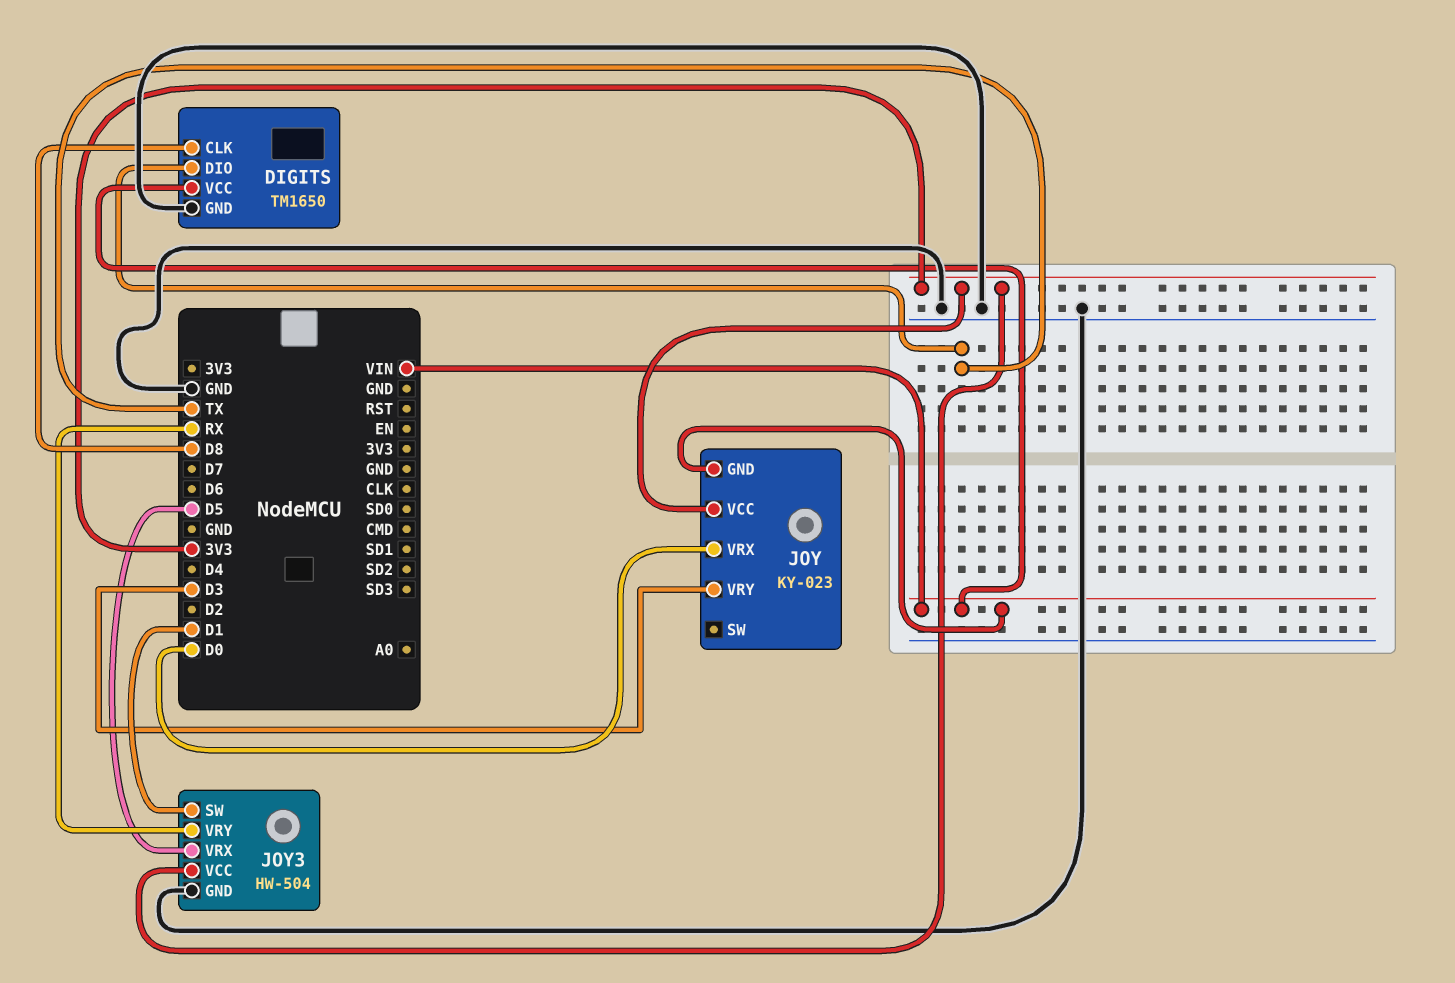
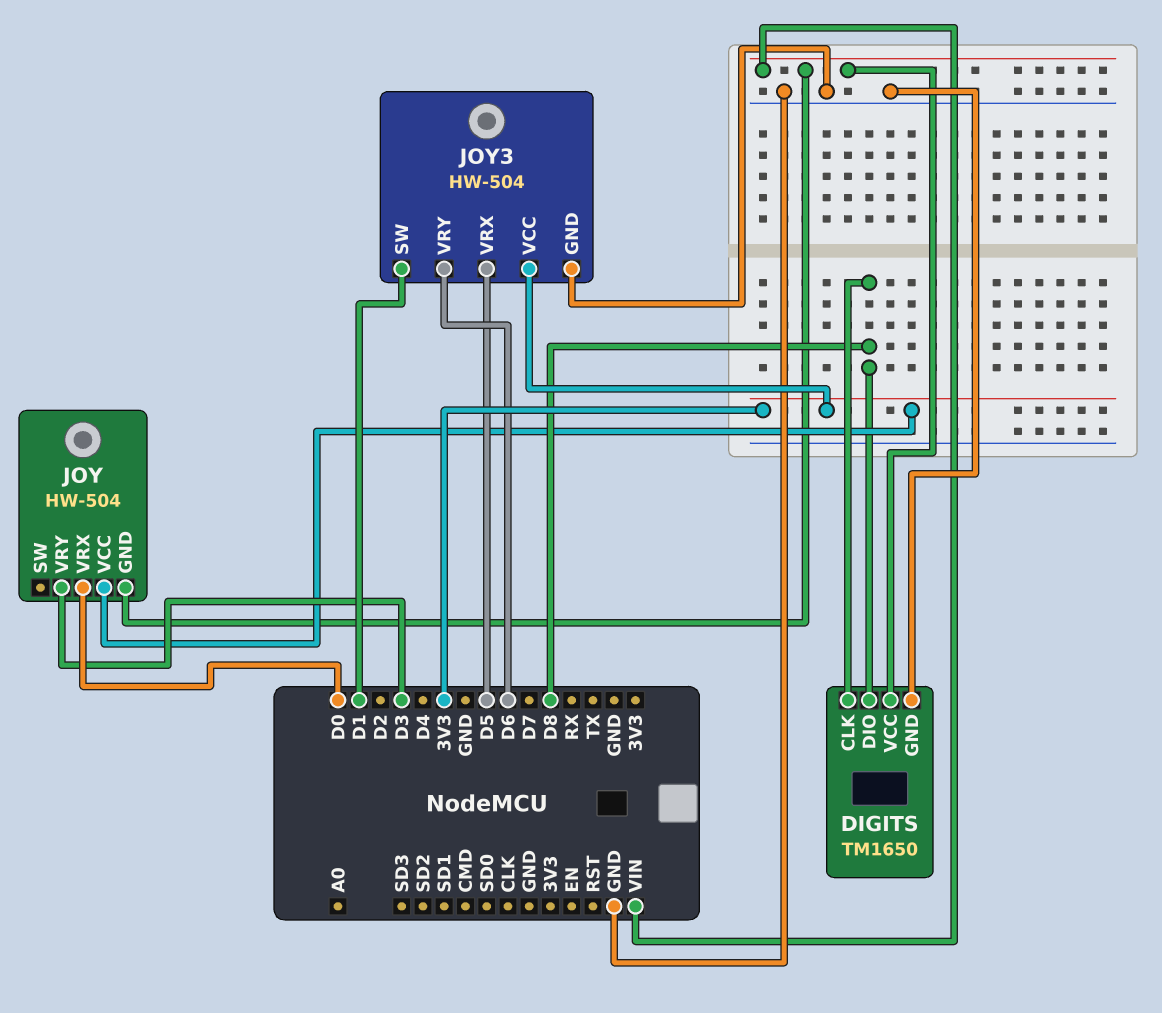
DIGITS pin DIO: TX -> D8
JOY: KY-023 -> HW-504
JOY3 pin VRY: RX -> D6

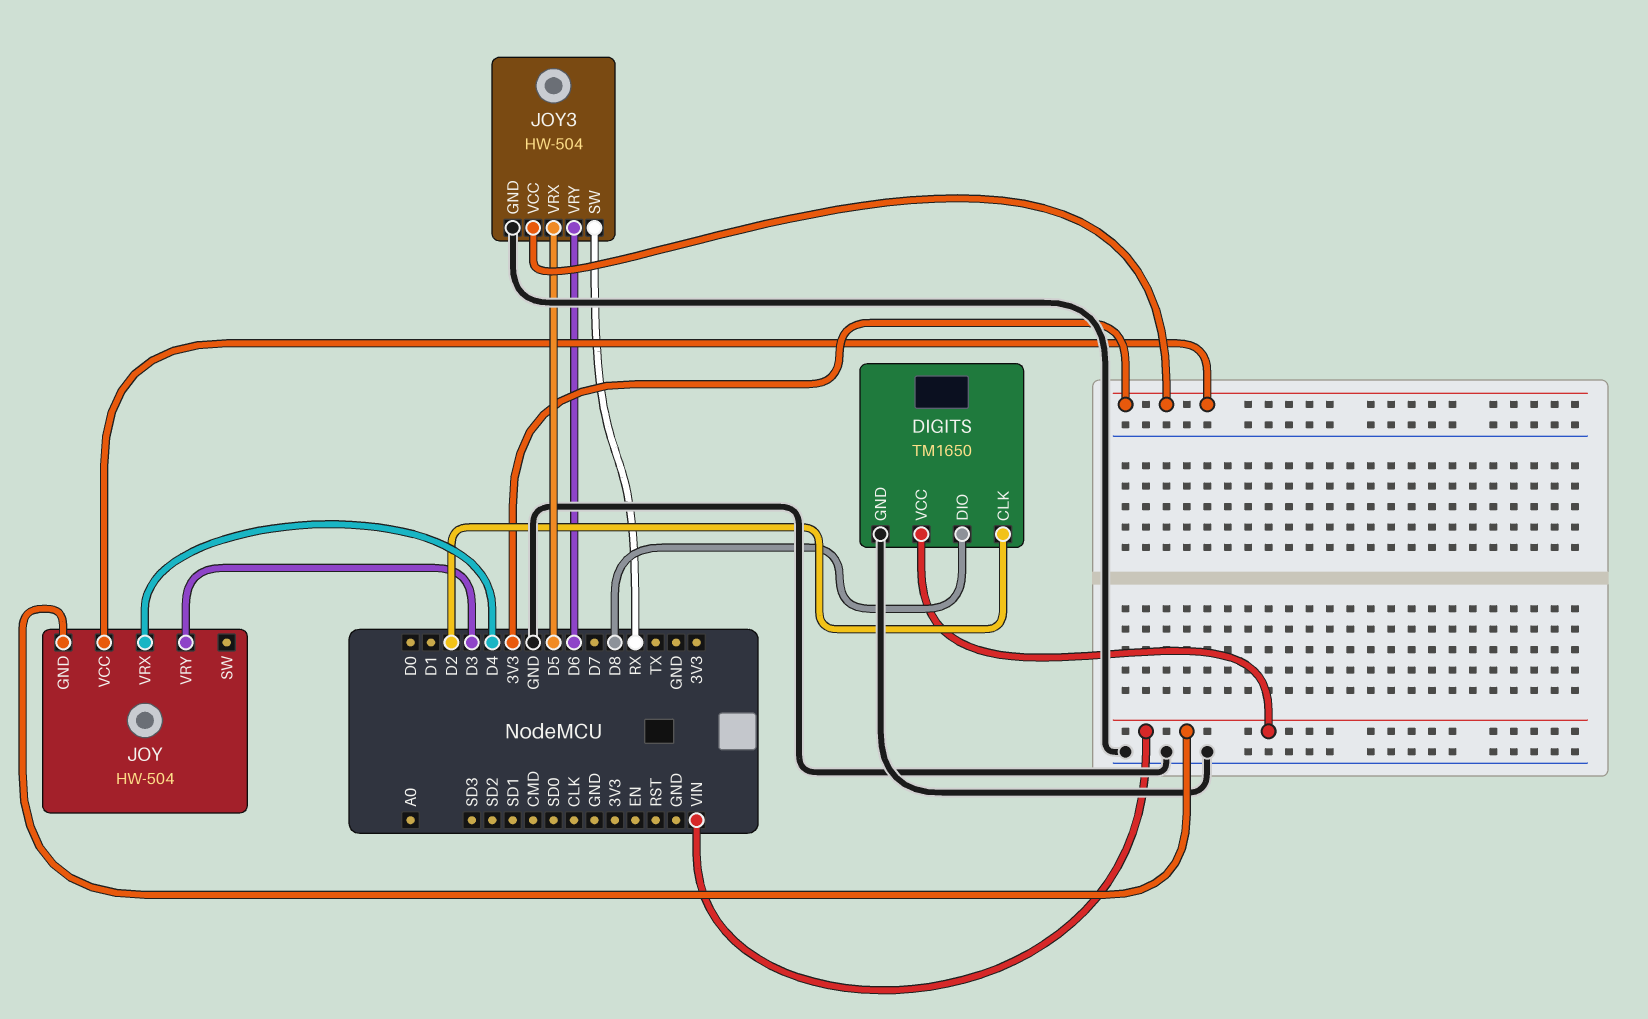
DIGITS pin CLK: D8 -> D2
JOY pin VRX: D0 -> D4
JOY3 pin SW: D1 -> RX

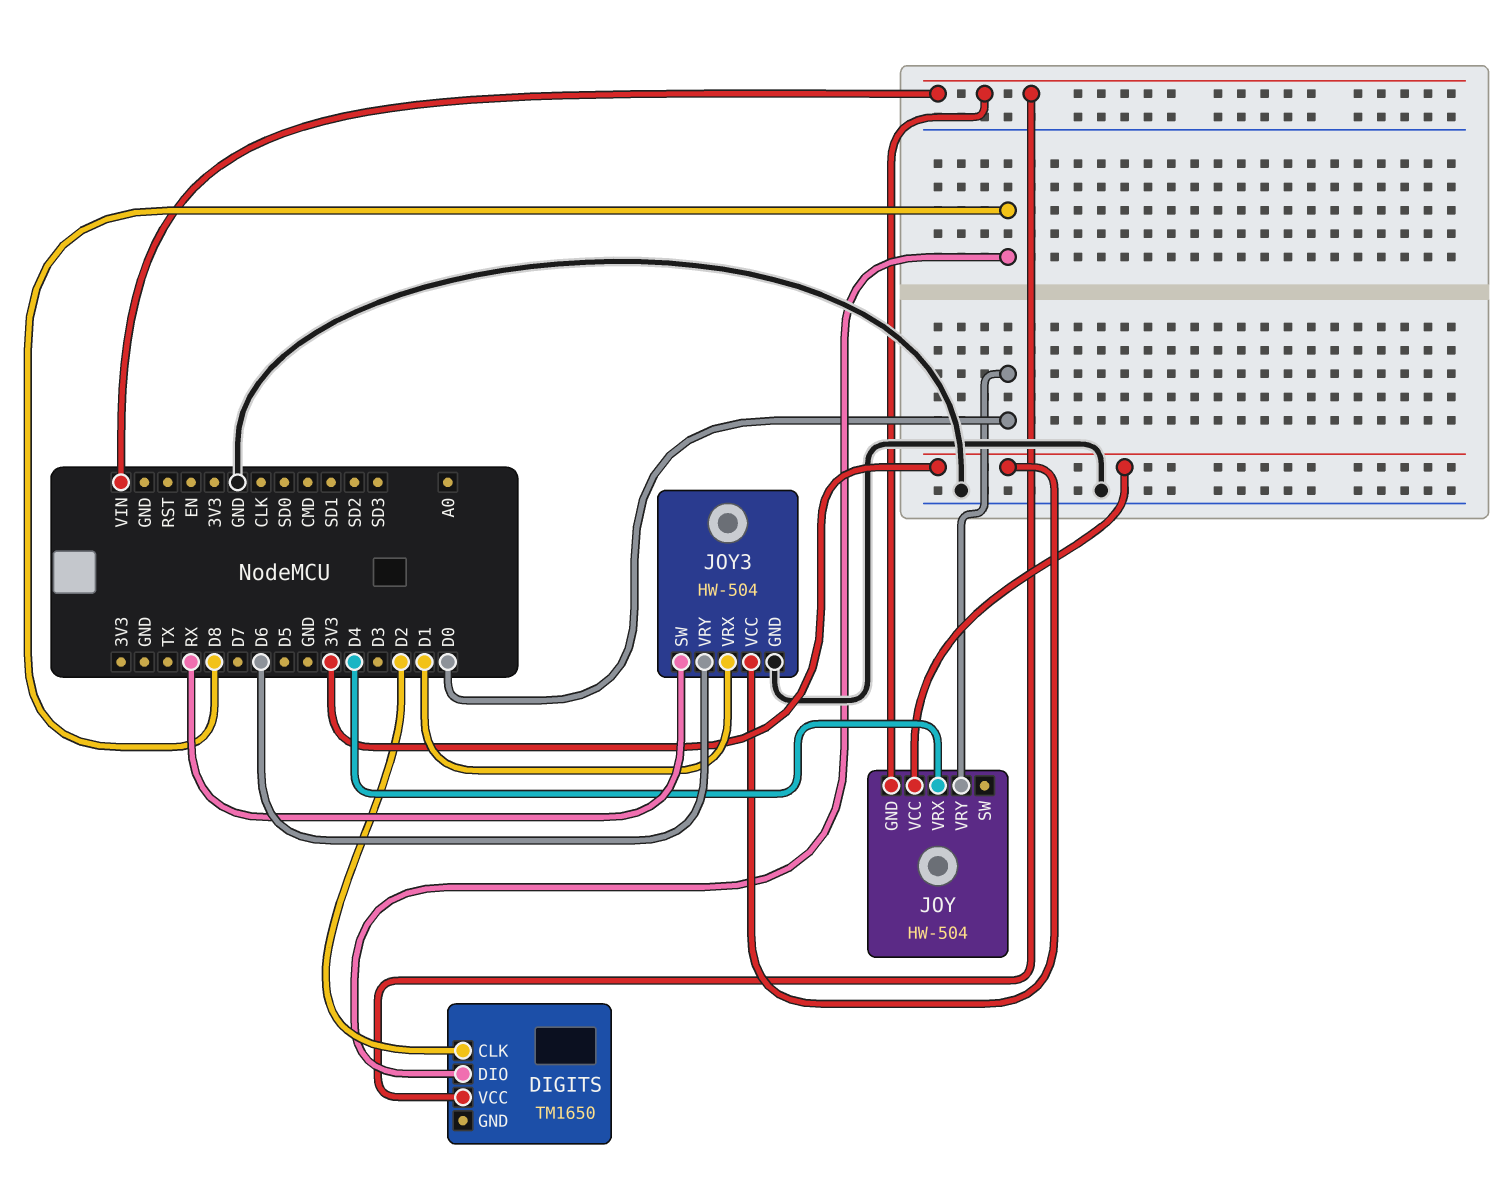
DIGITS pin GND: GND -> none
JOY pin VRY: D3 -> D0
JOY3 pin VRX: D5 -> D1

